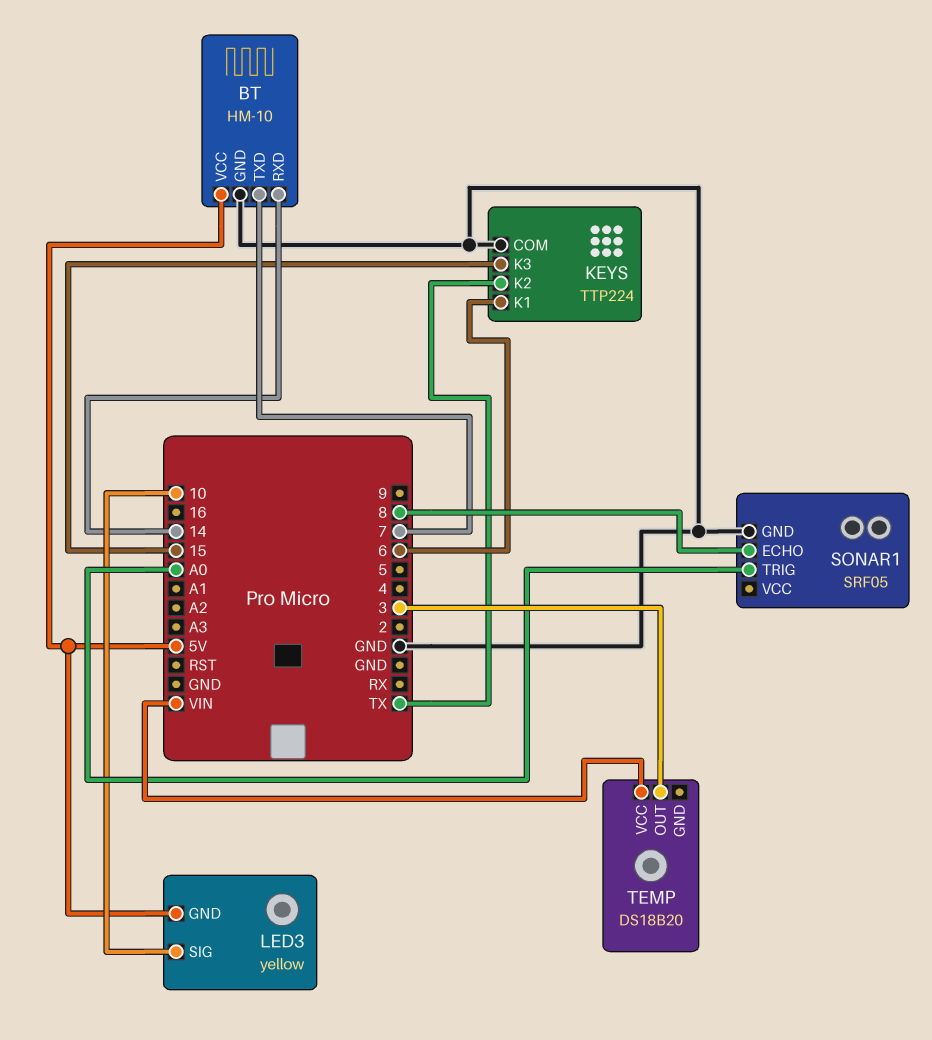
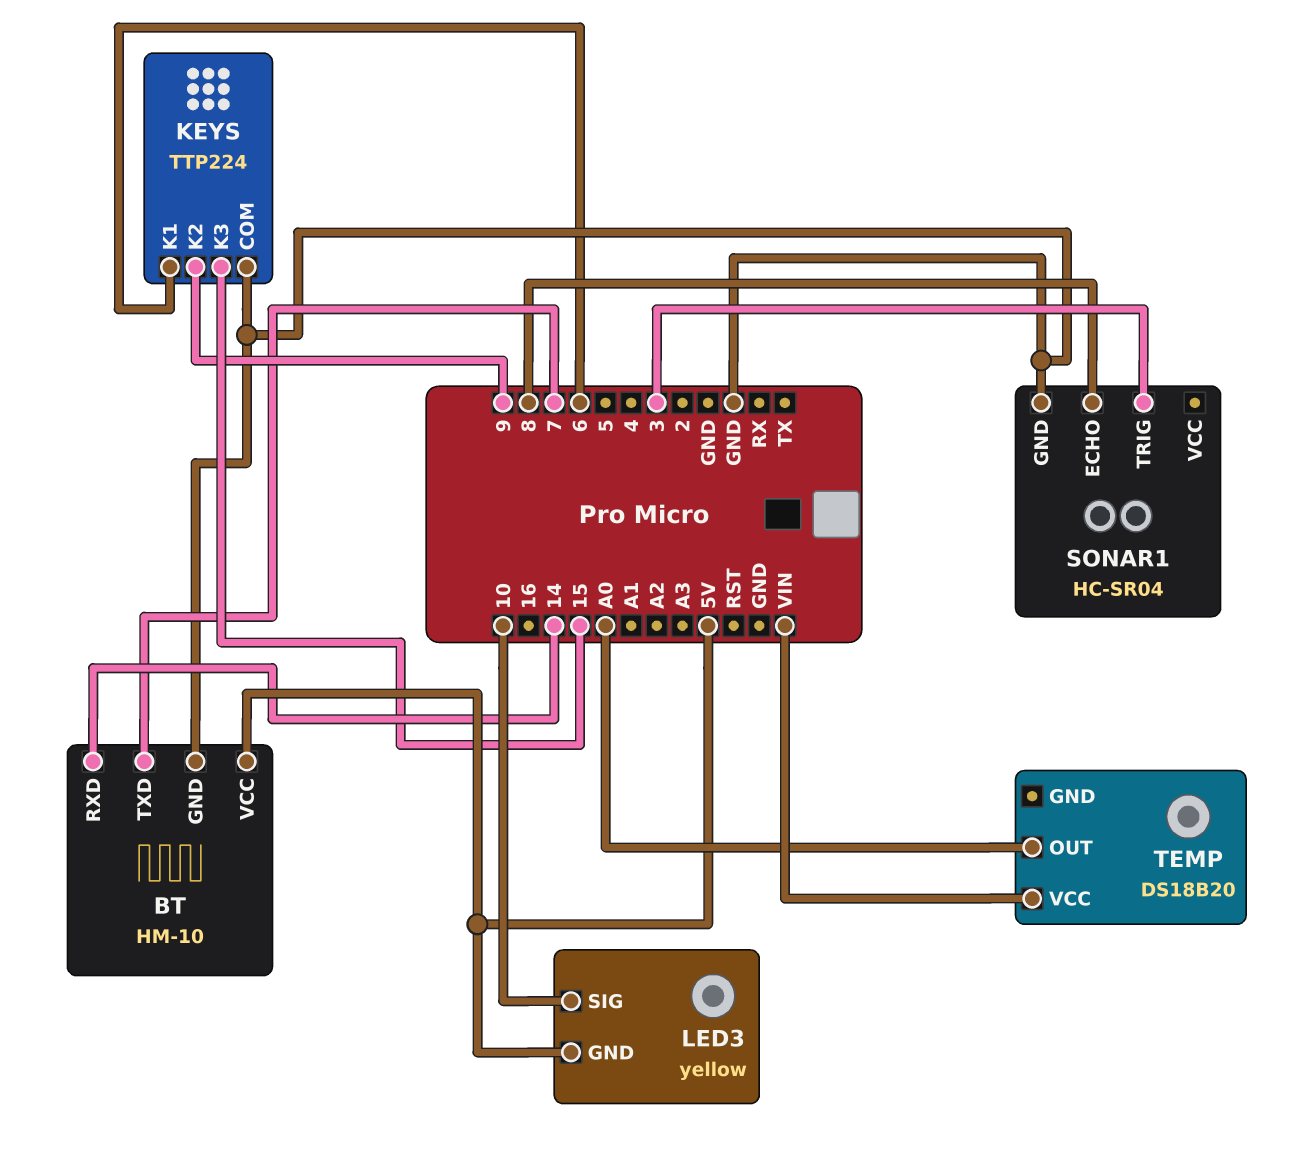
KEYS pin K2: TX -> 9
SONAR1: SRF05 -> HC-SR04
SONAR1 pin TRIG: A0 -> 3
TEMP pin OUT: 3 -> A0

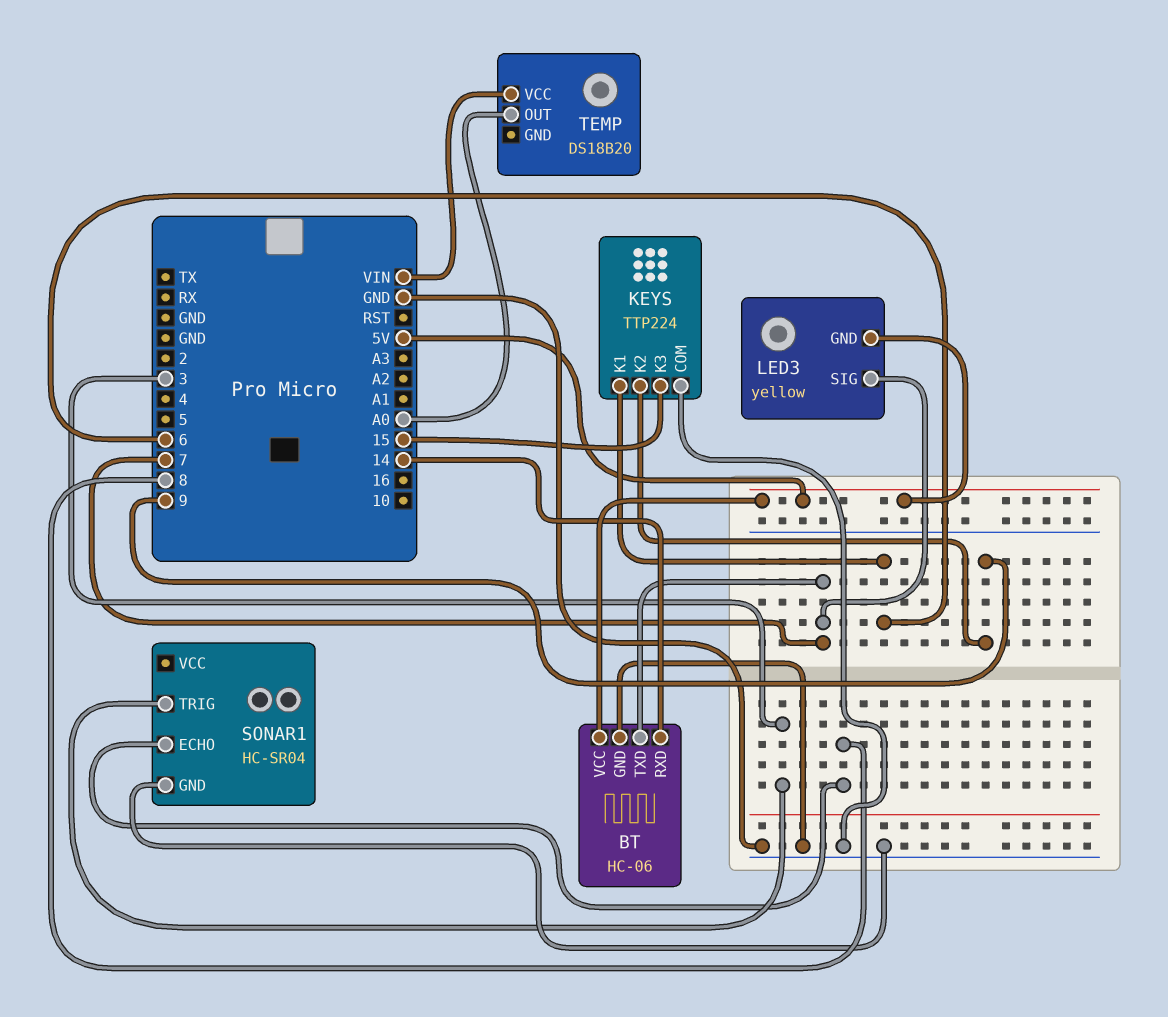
BT: HM-10 -> HC-06
LED3 pin SIG: 10 -> 7

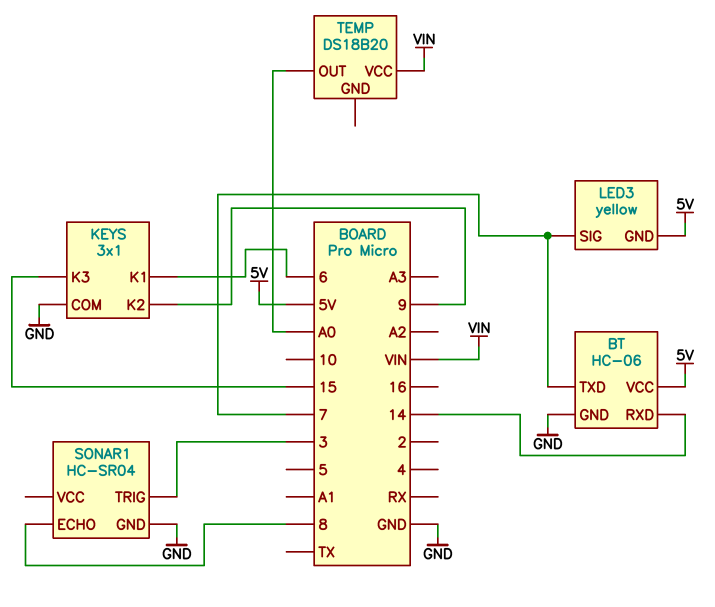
KEYS: TTP224 -> 3x1

